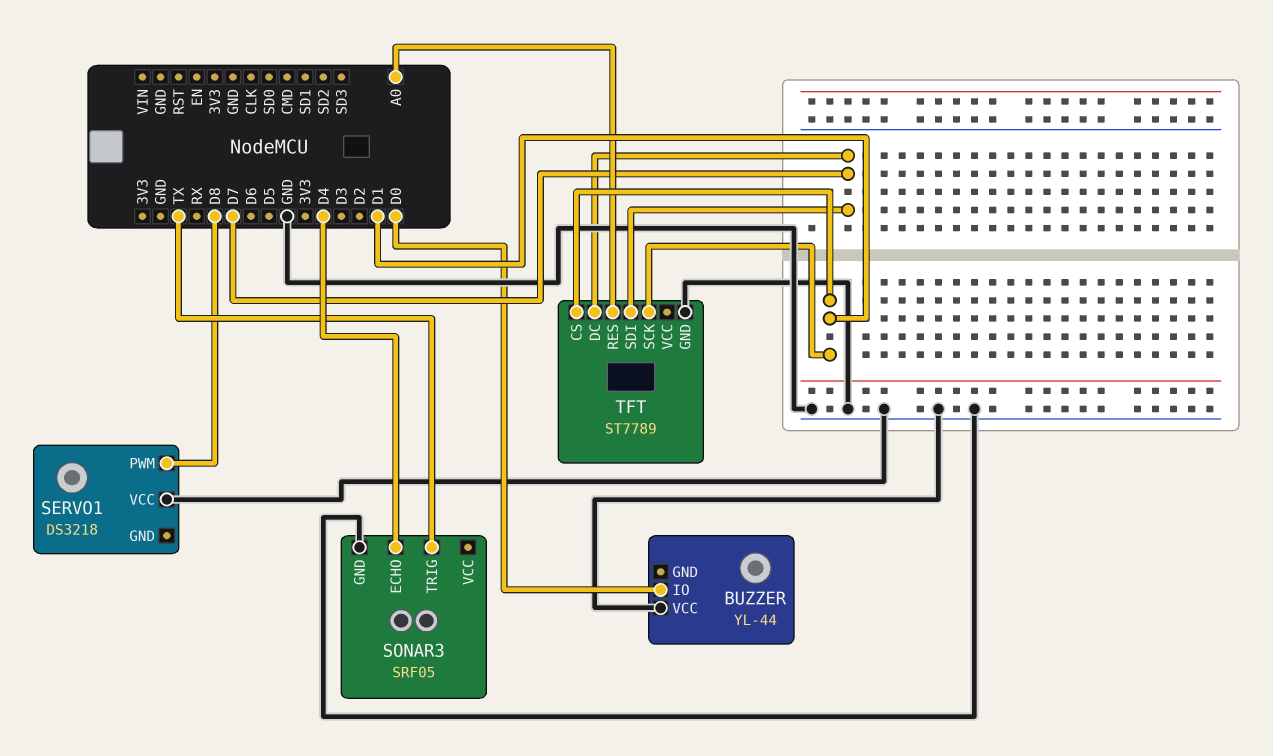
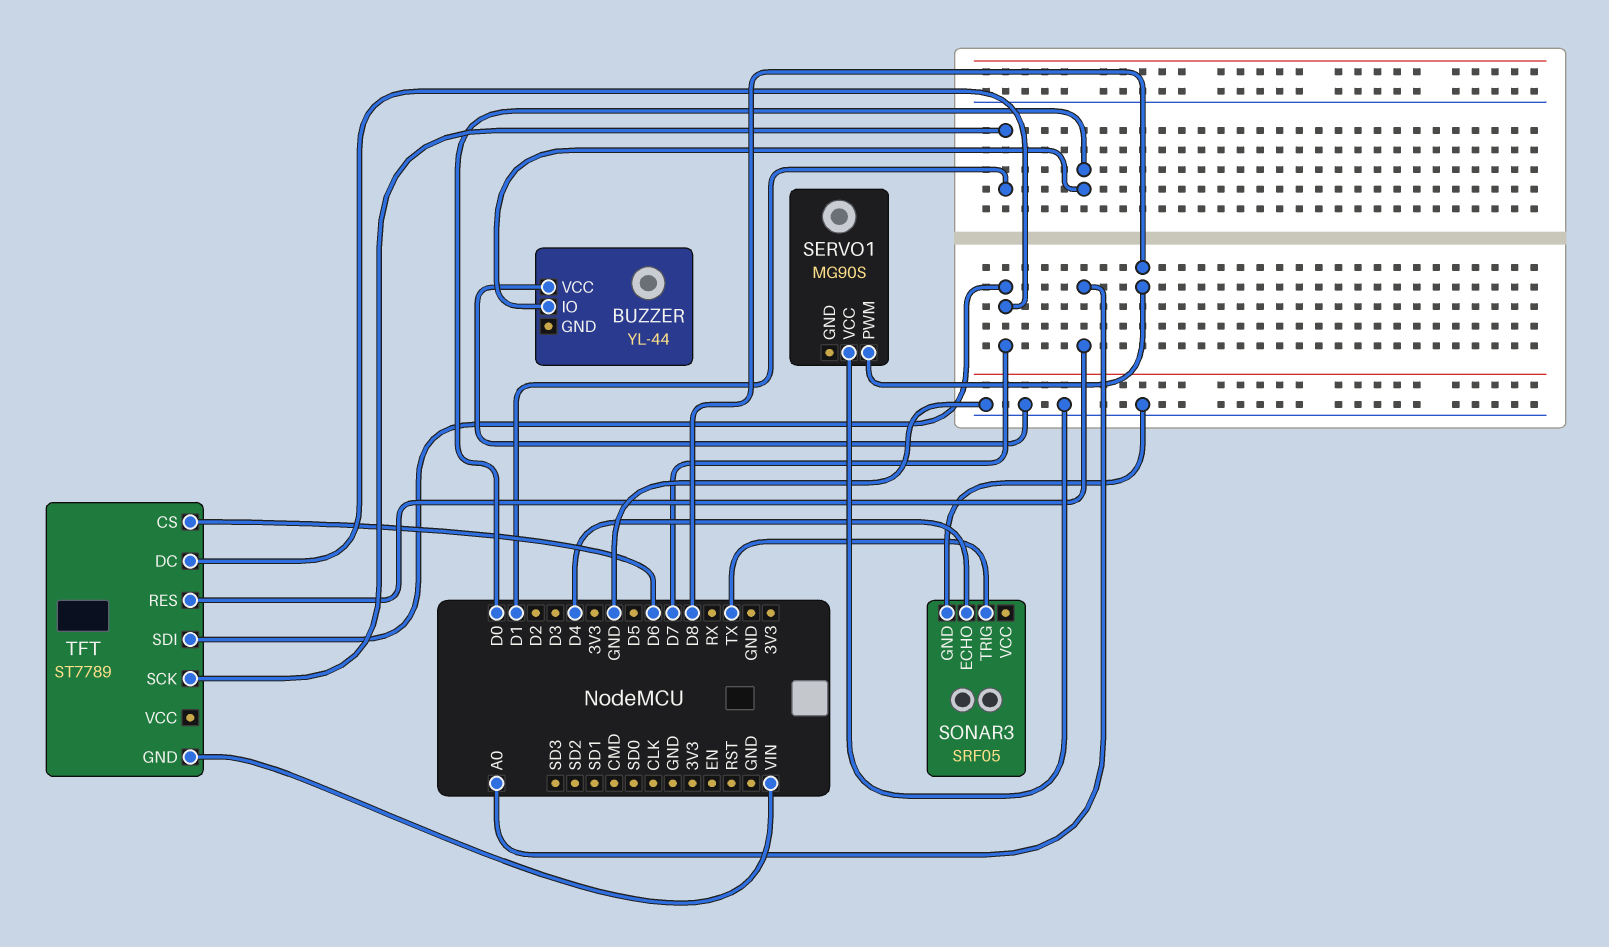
SERVO1: DS3218 -> MG90S
TFT pin CS: D1 -> D6
TFT pin GND: GND -> VIN

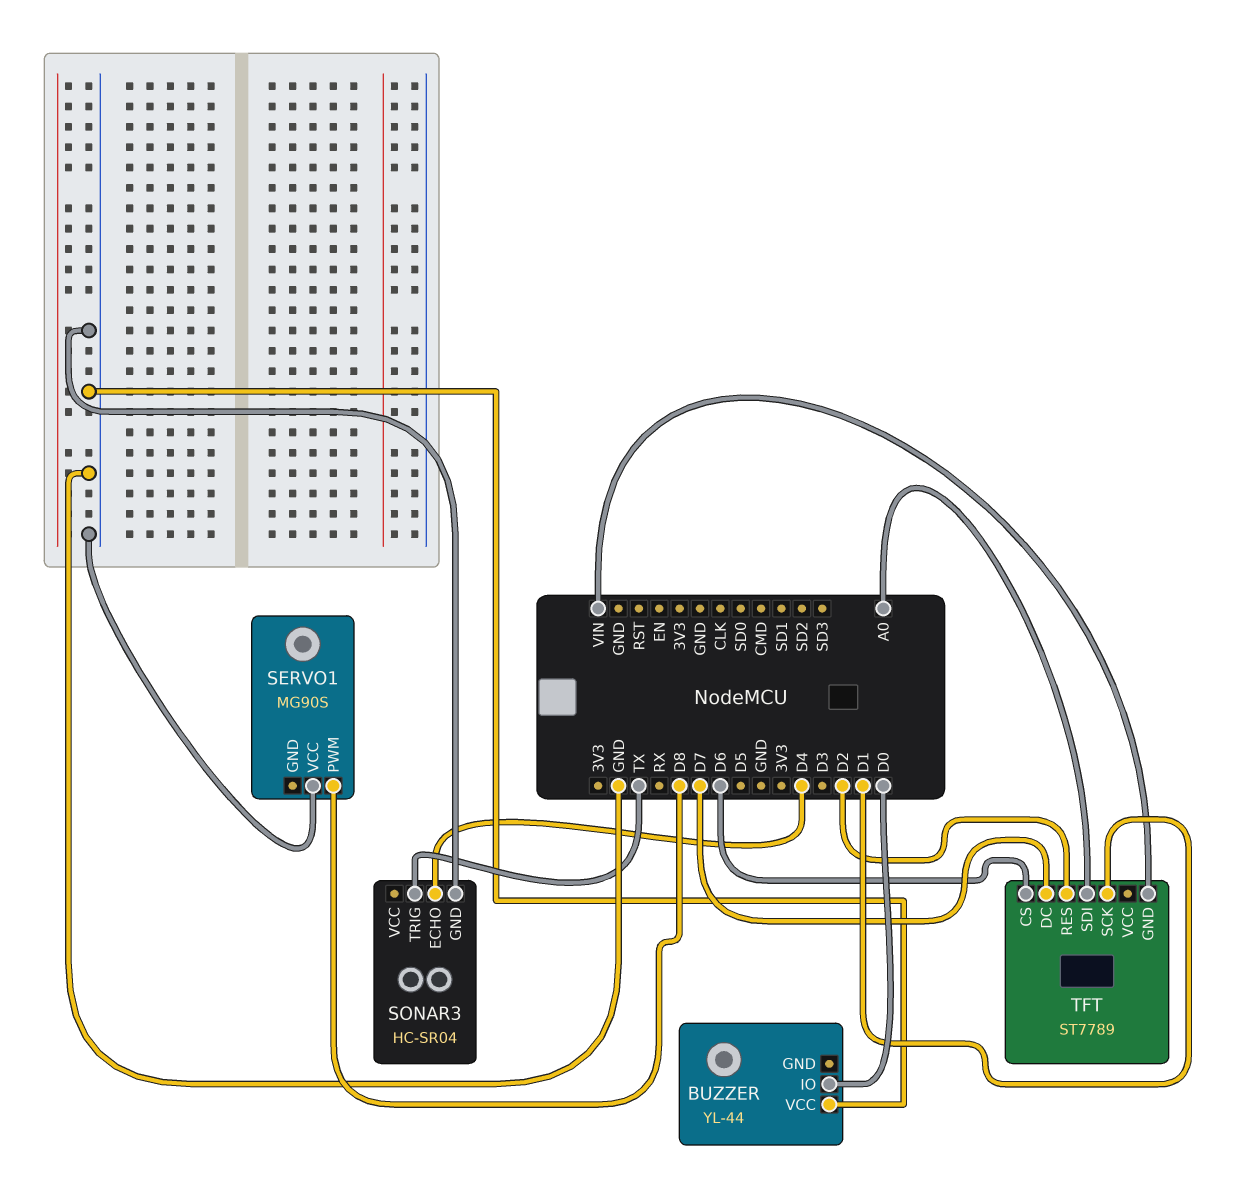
SONAR3: SRF05 -> HC-SR04
TFT pin RES: A0 -> D2
TFT pin SDI: D7 -> A0

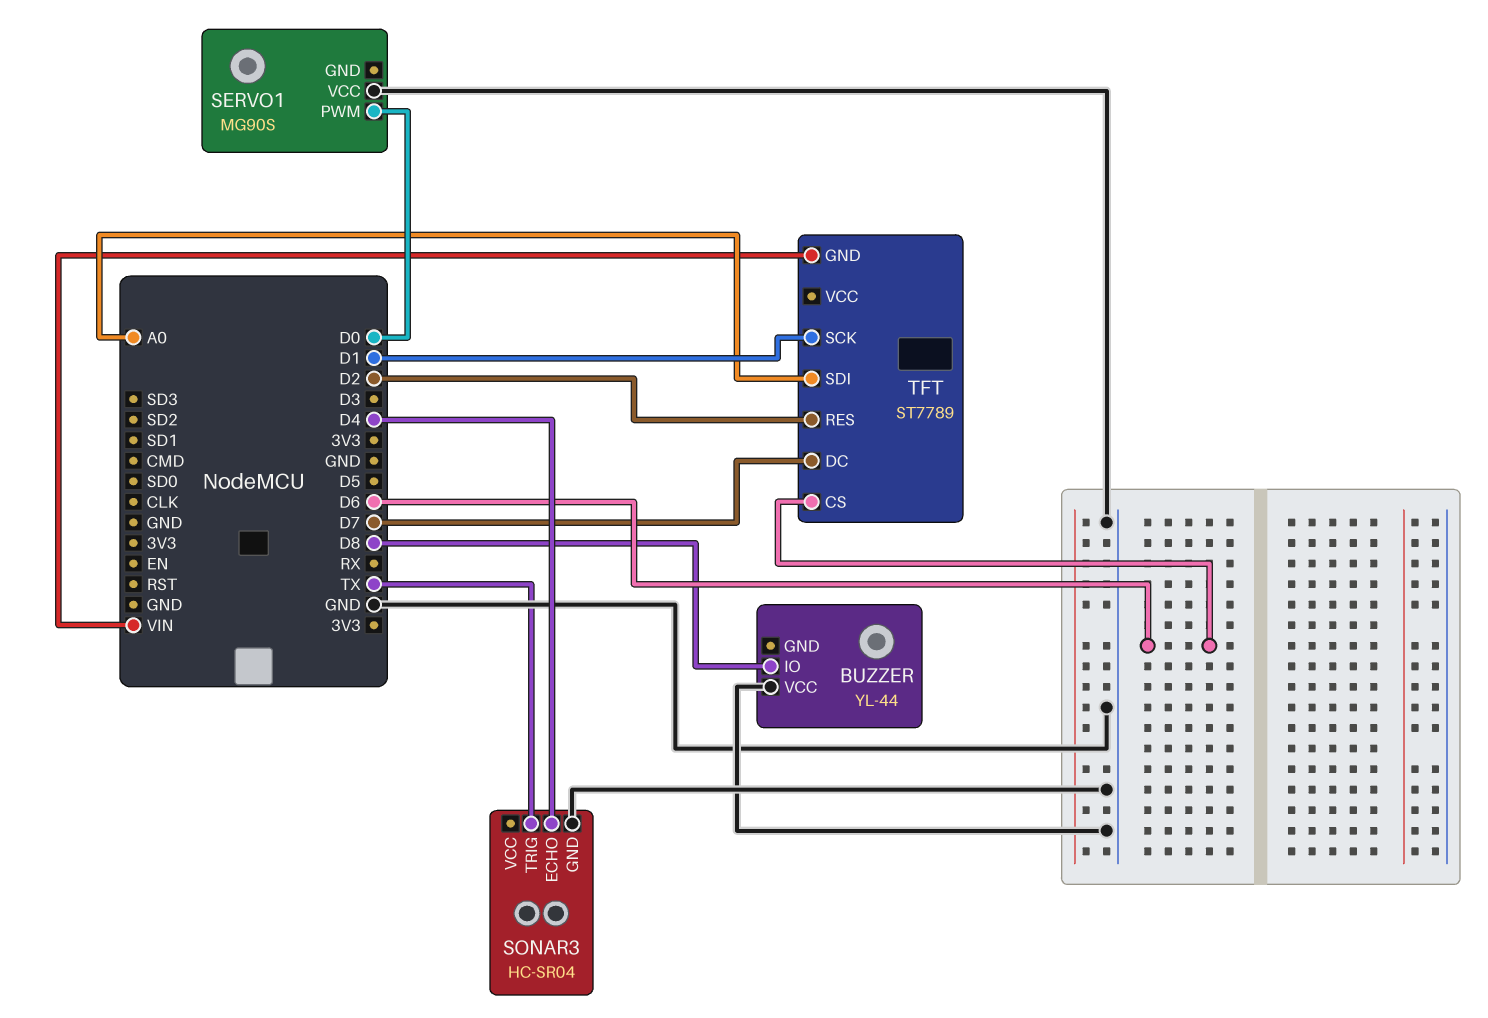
BUZZER pin IO: D0 -> D8
SERVO1 pin PWM: D8 -> D0

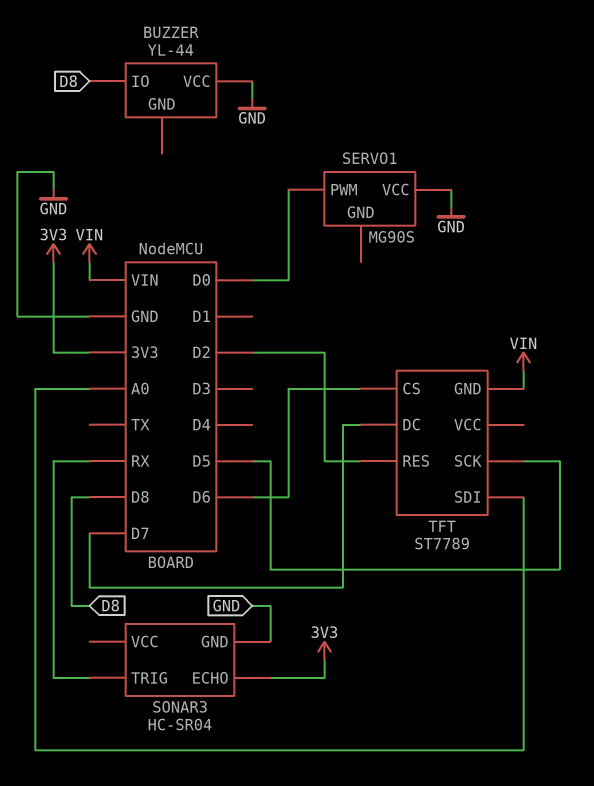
SONAR3 pin ECHO: D4 -> 3V3
SONAR3 pin TRIG: TX -> RX
TFT pin SCK: D1 -> D5

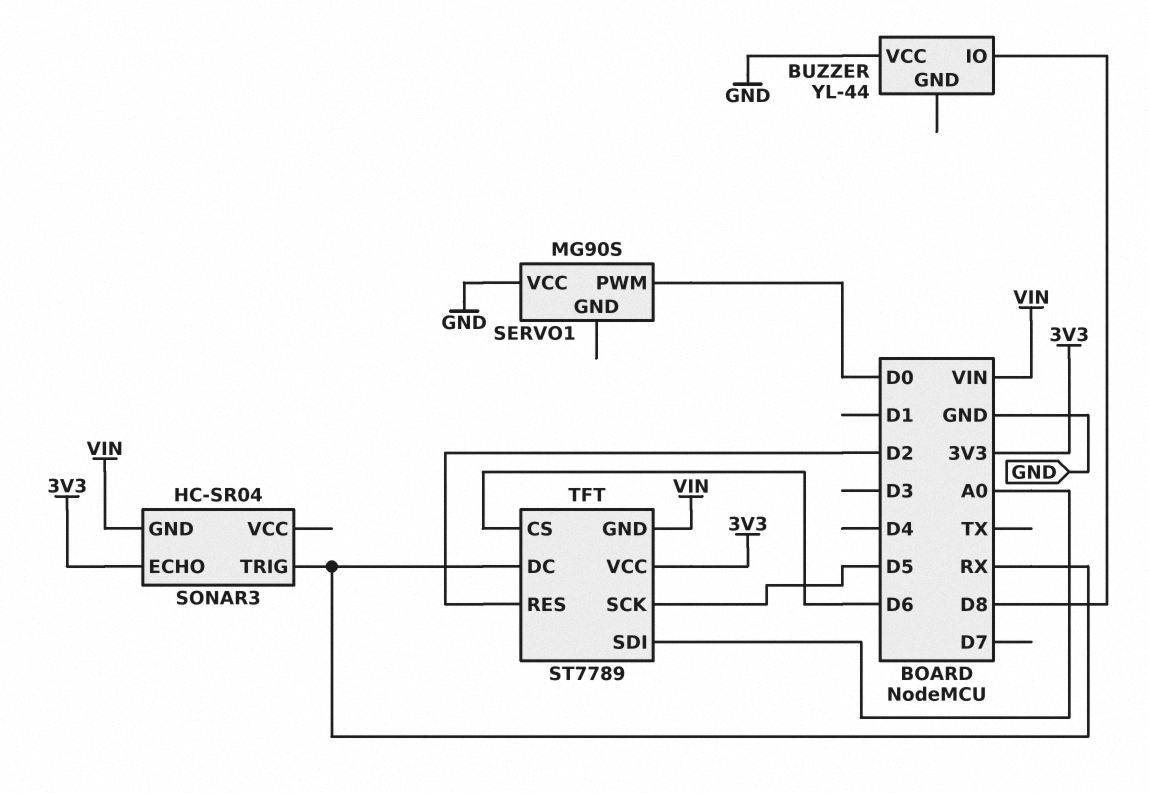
SONAR3 pin GND: GND -> VIN
TFT pin DC: D7 -> RX
TFT pin VCC: none -> 3V3

